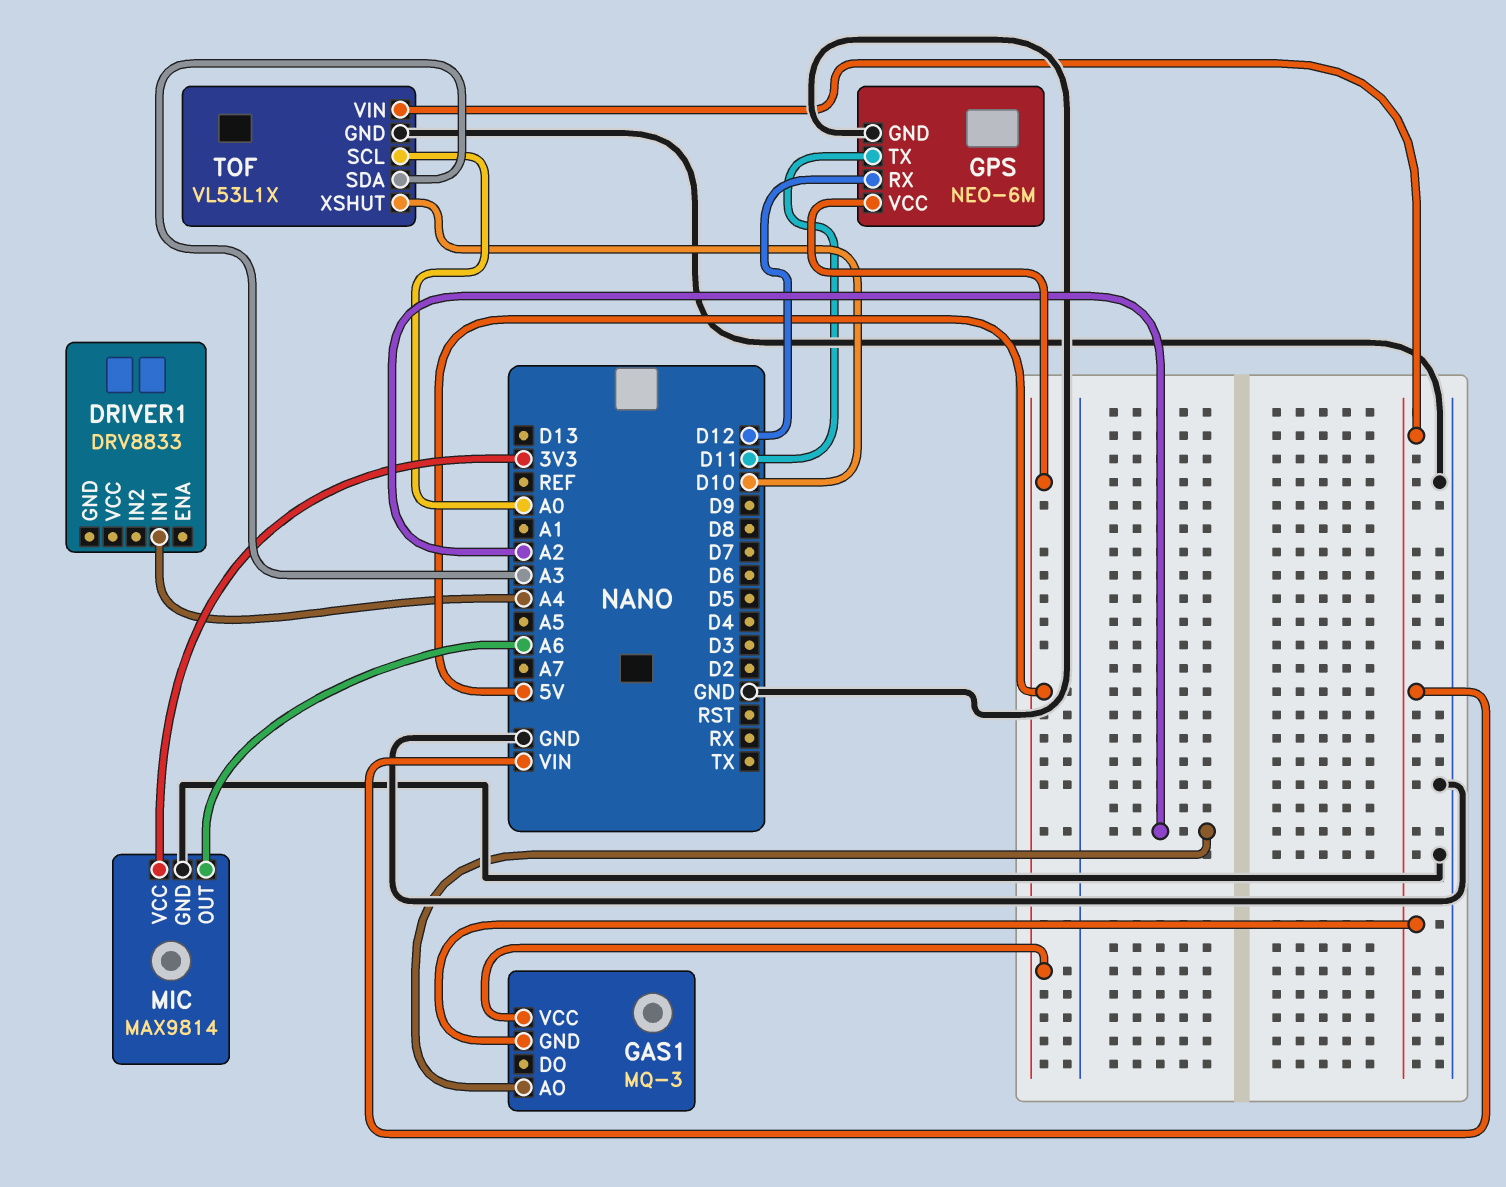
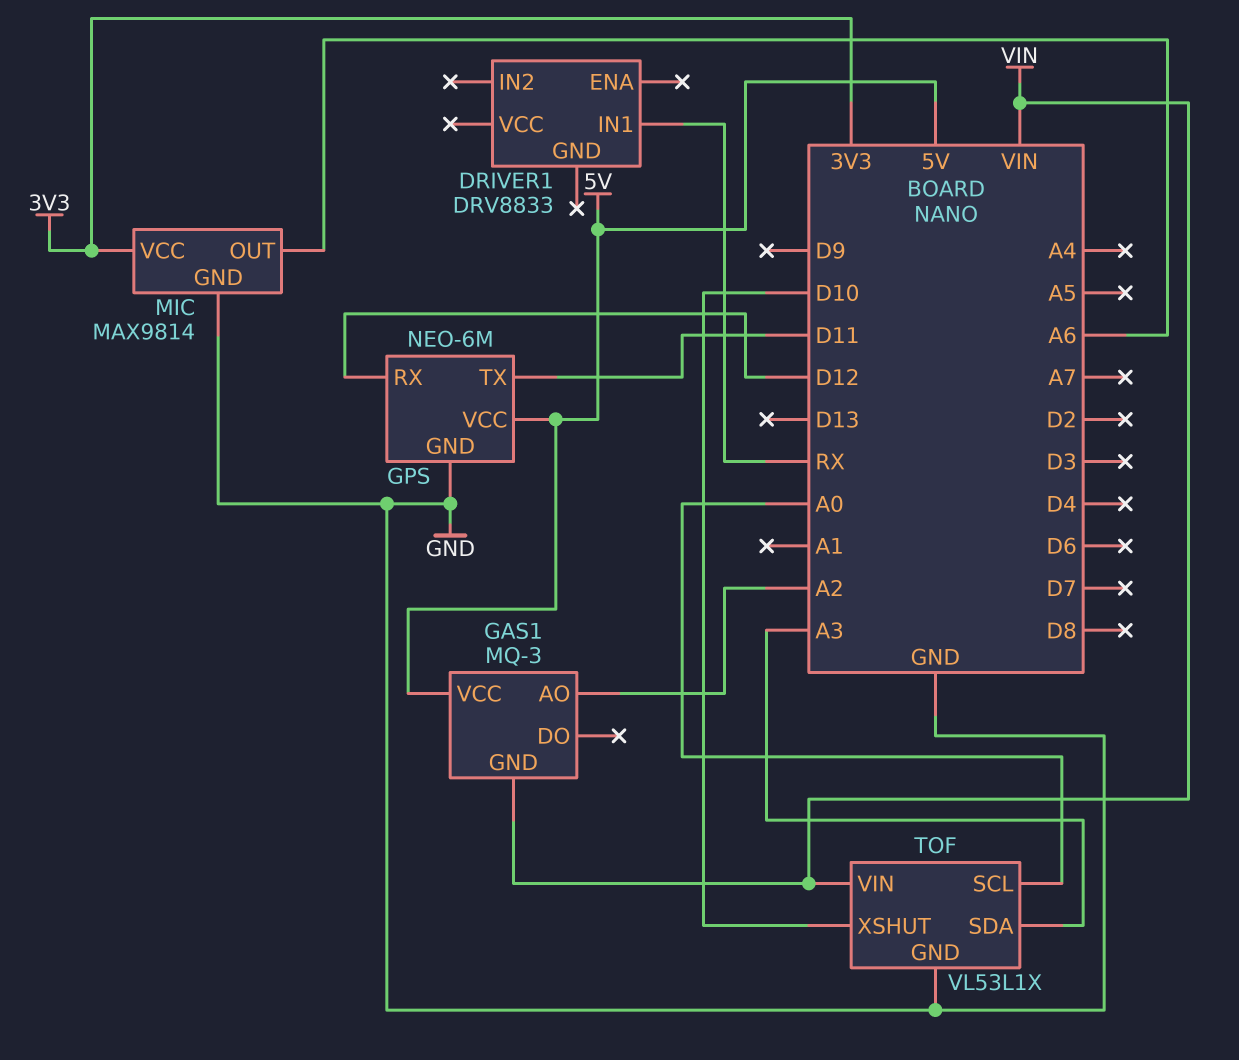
DRIVER1 pin IN1: A4 -> RX

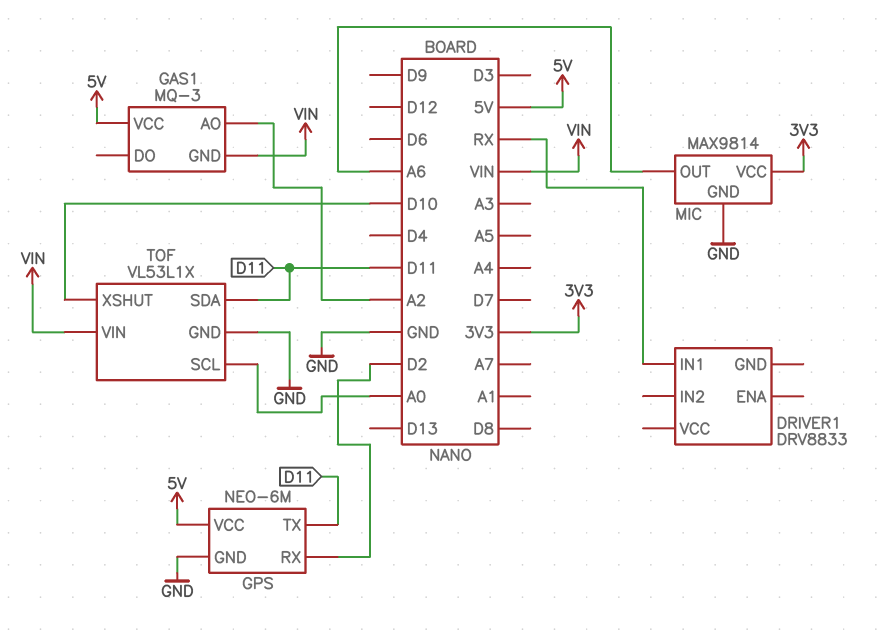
GPS pin RX: D12 -> D2
TOF pin SDA: A3 -> D11

